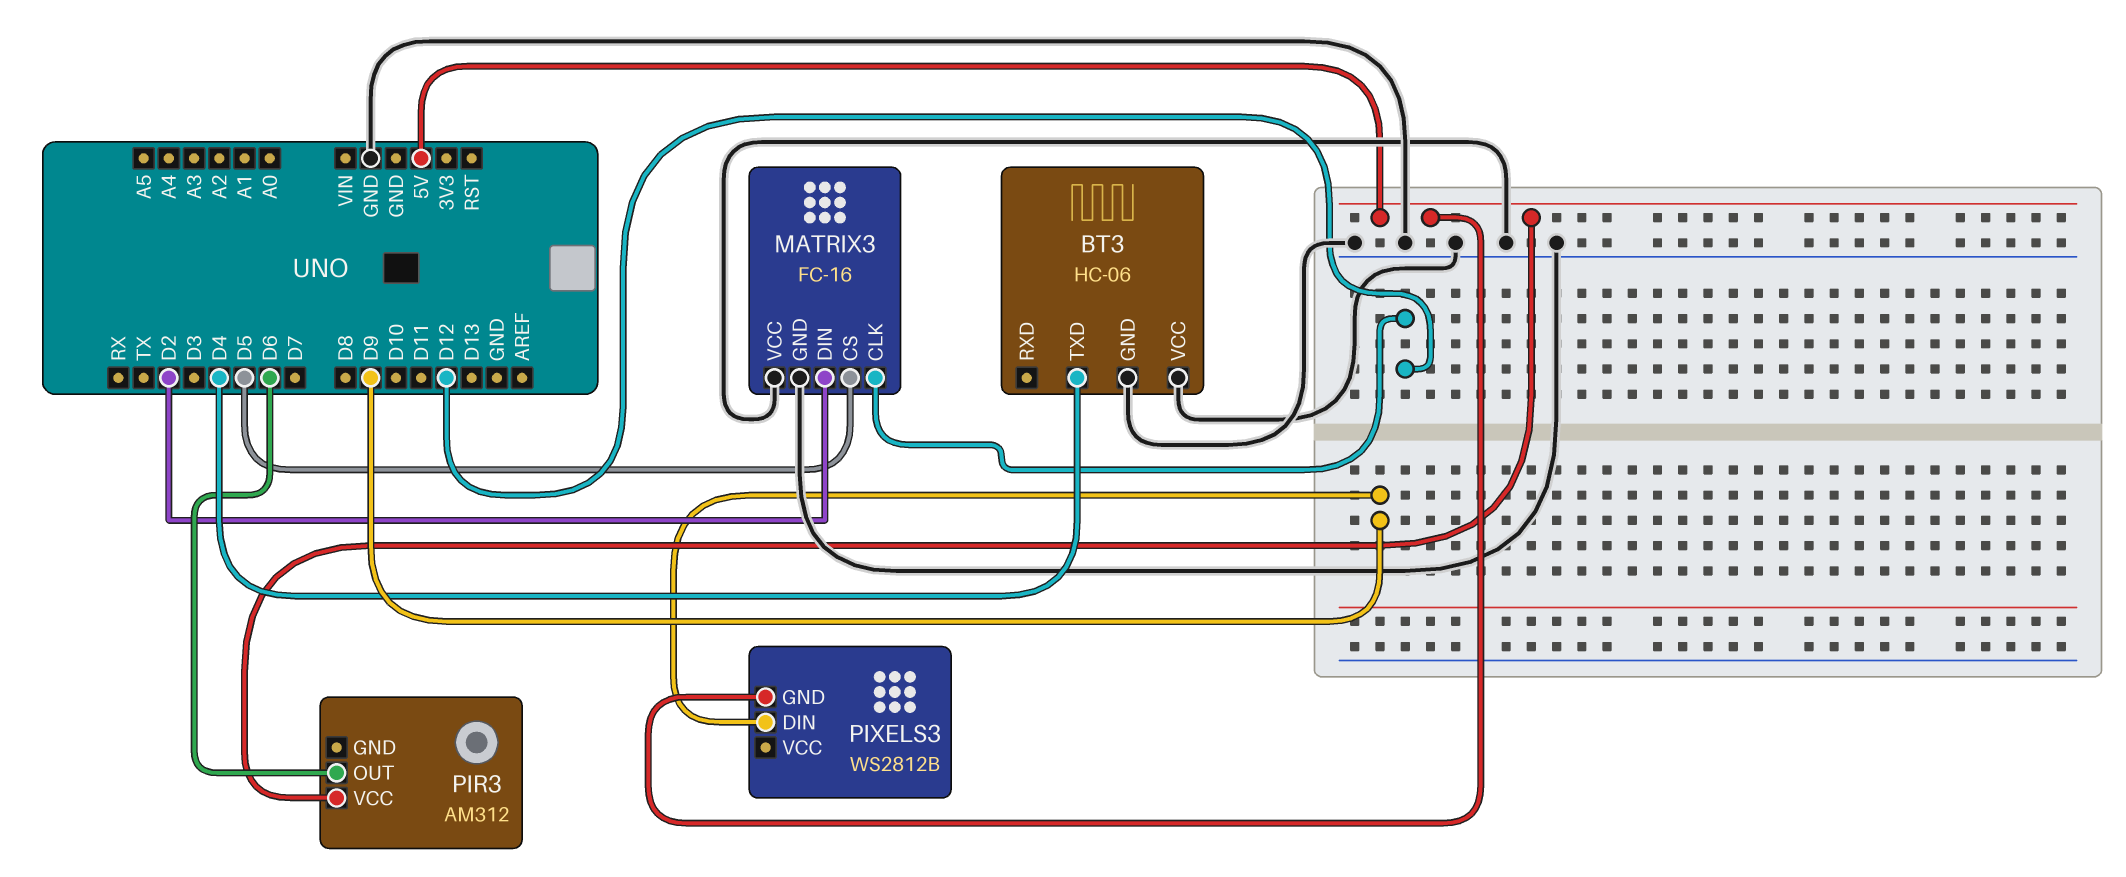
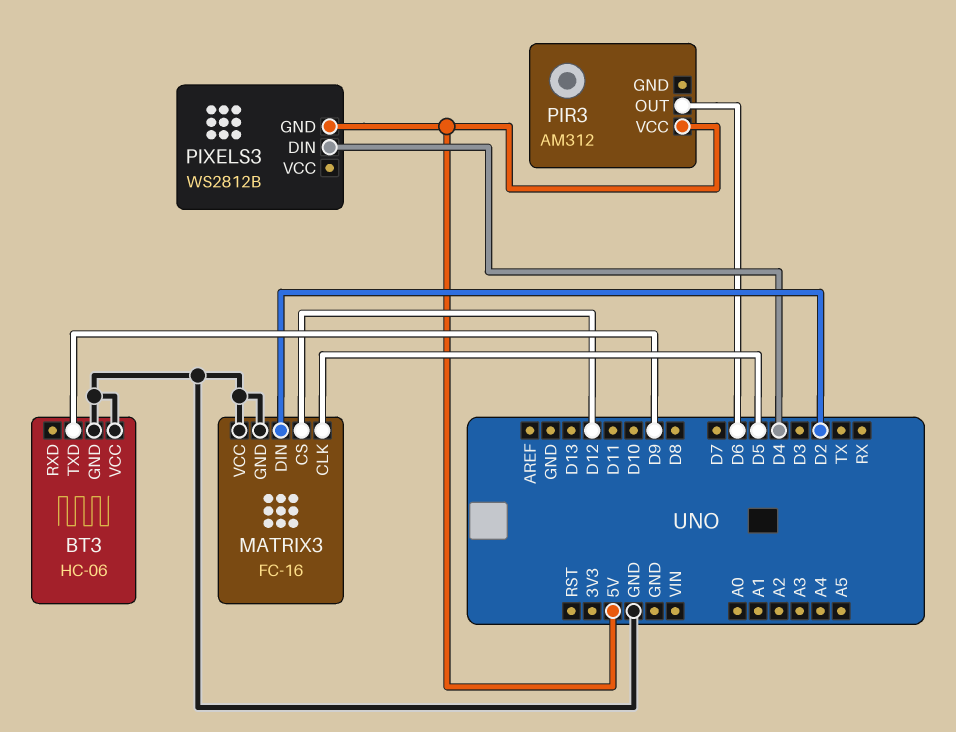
BT3 pin TXD: D4 -> D9
MATRIX3 pin CLK: D12 -> D5
MATRIX3 pin CS: D5 -> D12
PIXELS3 pin DIN: D9 -> D4

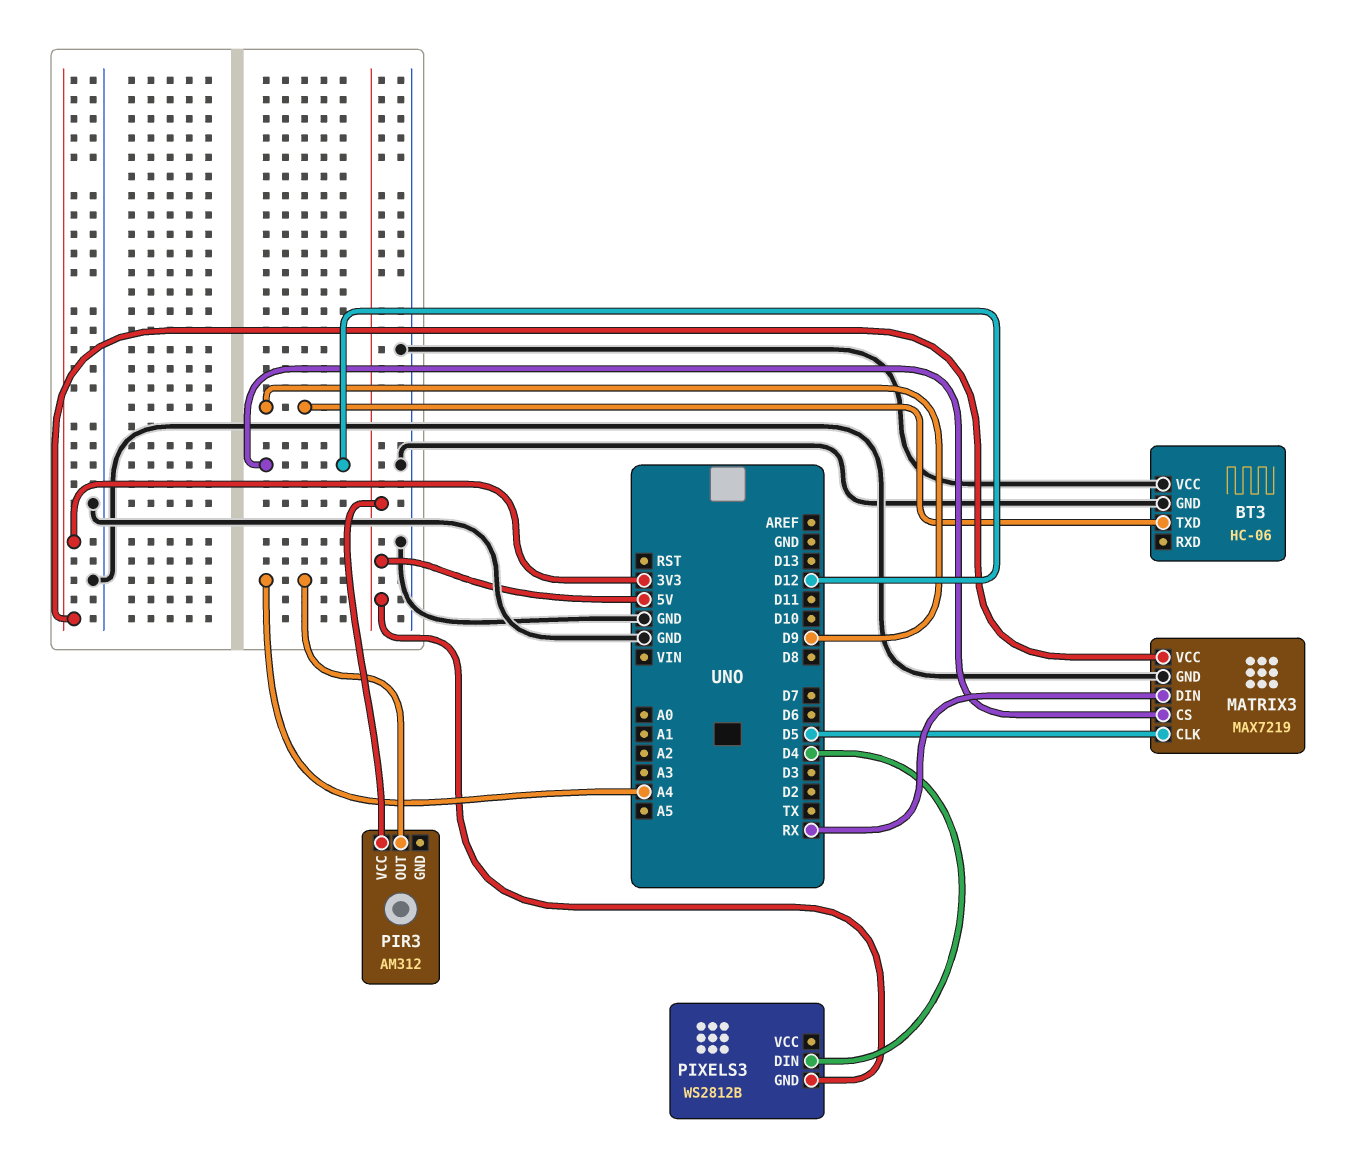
MATRIX3: FC-16 -> MAX7219
MATRIX3 pin DIN: D2 -> RX
MATRIX3 pin VCC: GND -> 3V3
PIR3 pin OUT: D6 -> A4

